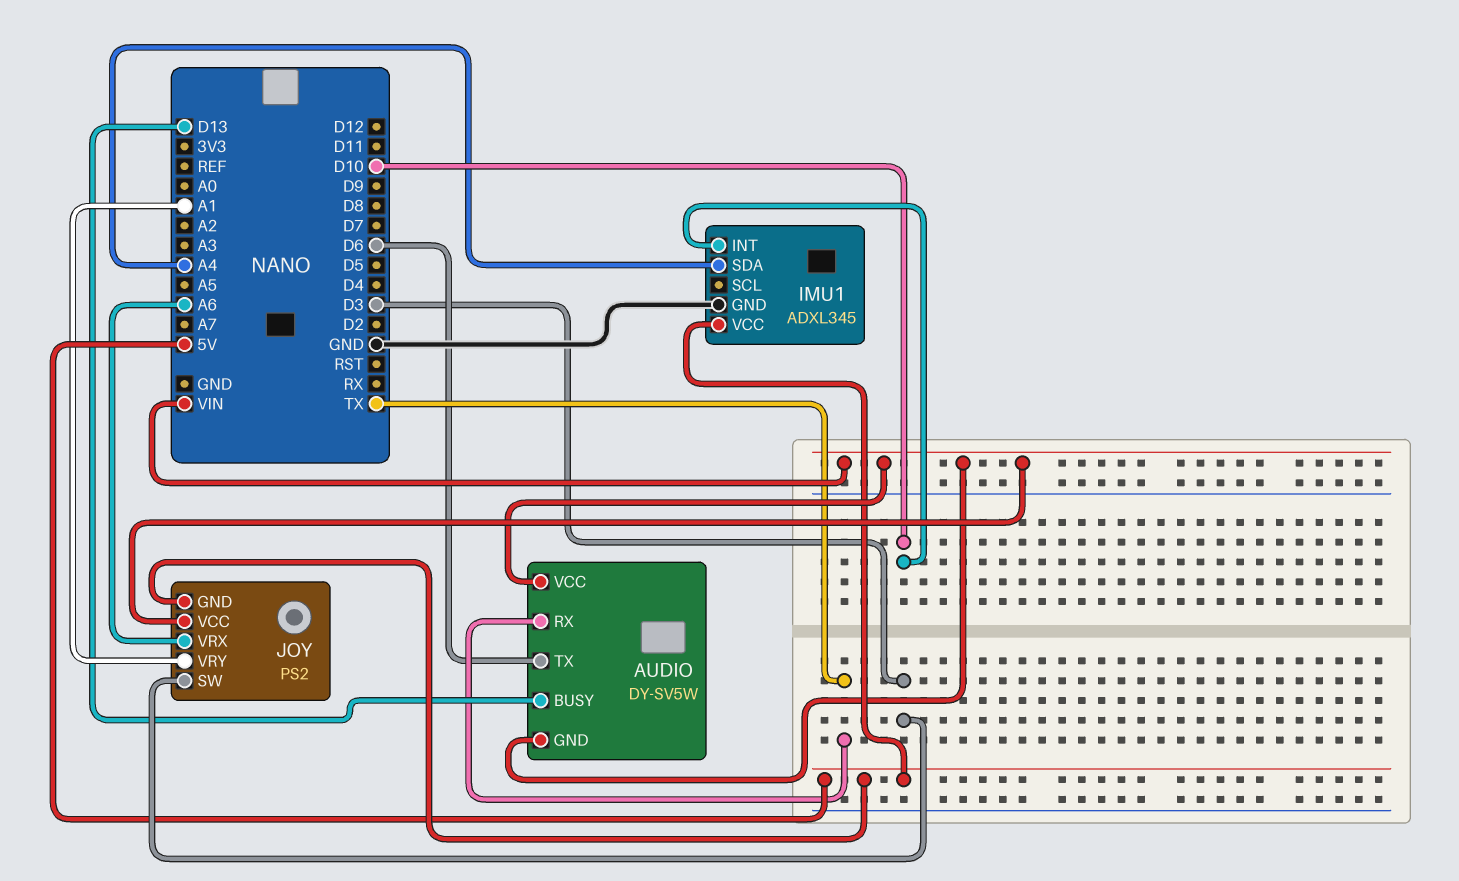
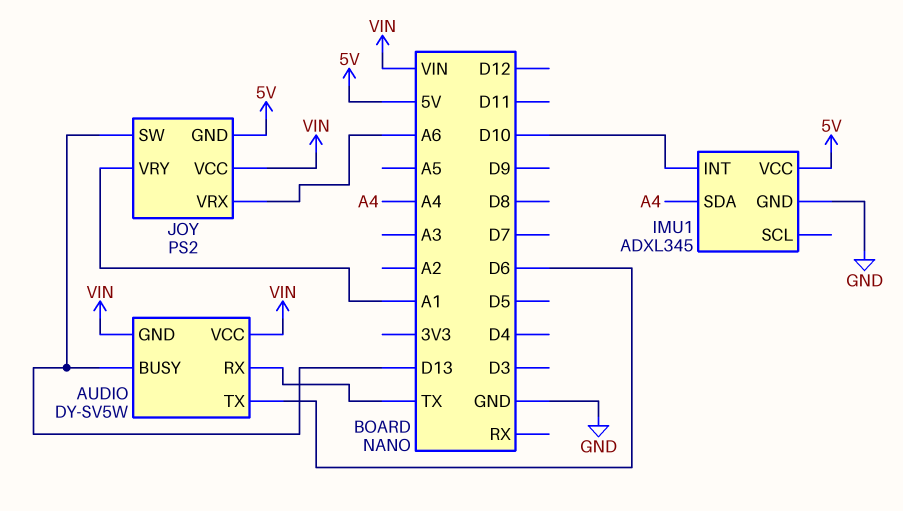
JOY pin SW: D3 -> D13

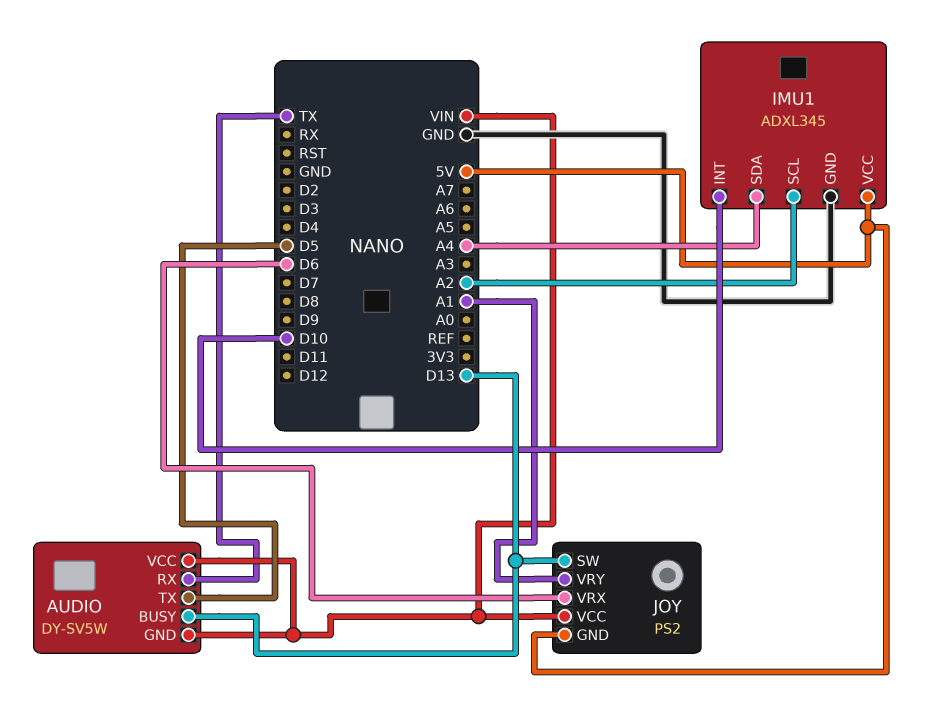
AUDIO pin TX: D6 -> D5
IMU1 pin SCL: none -> A2
JOY pin VRX: A6 -> D6

